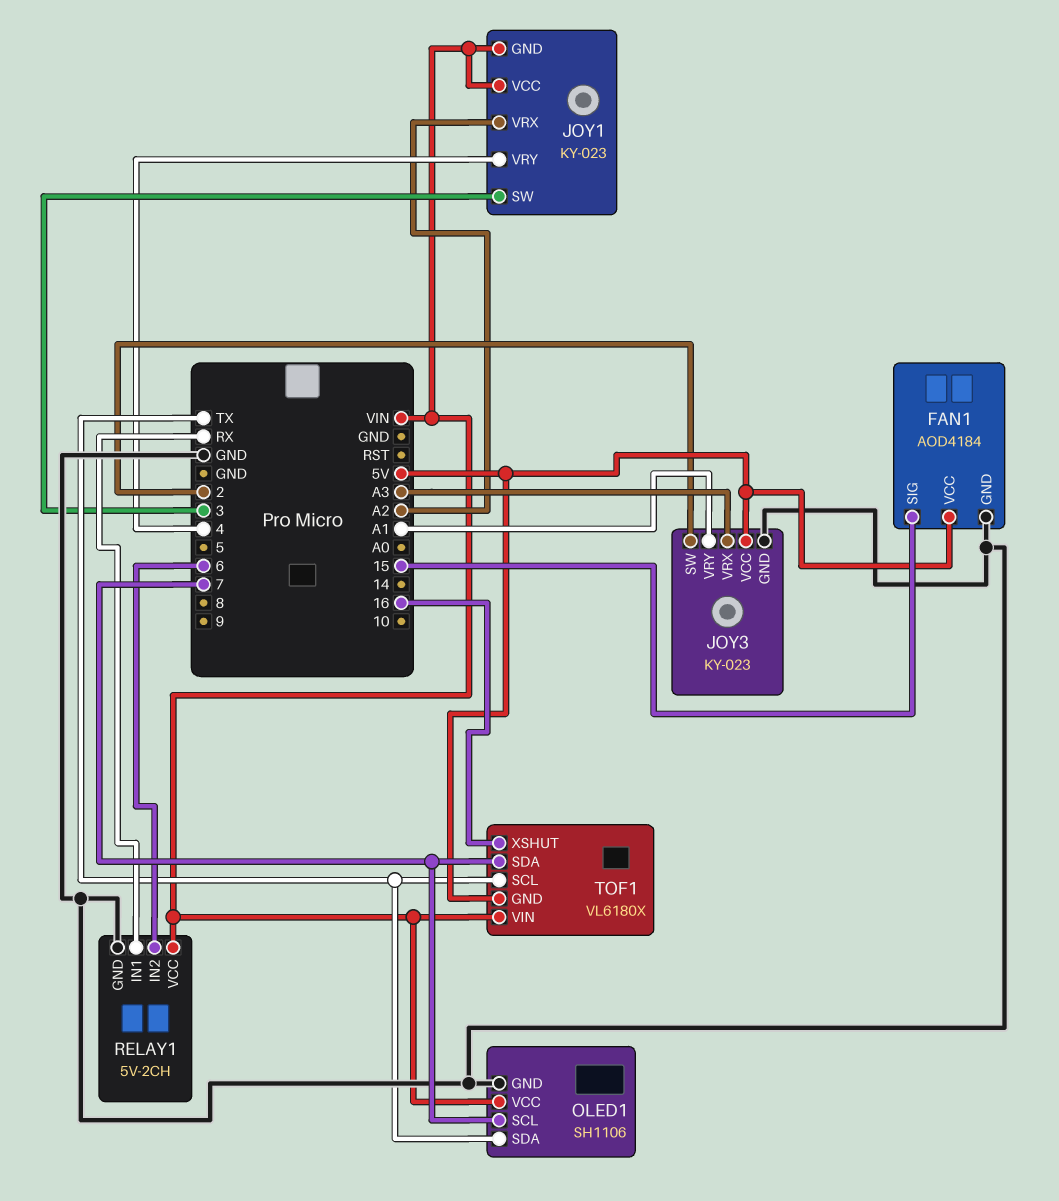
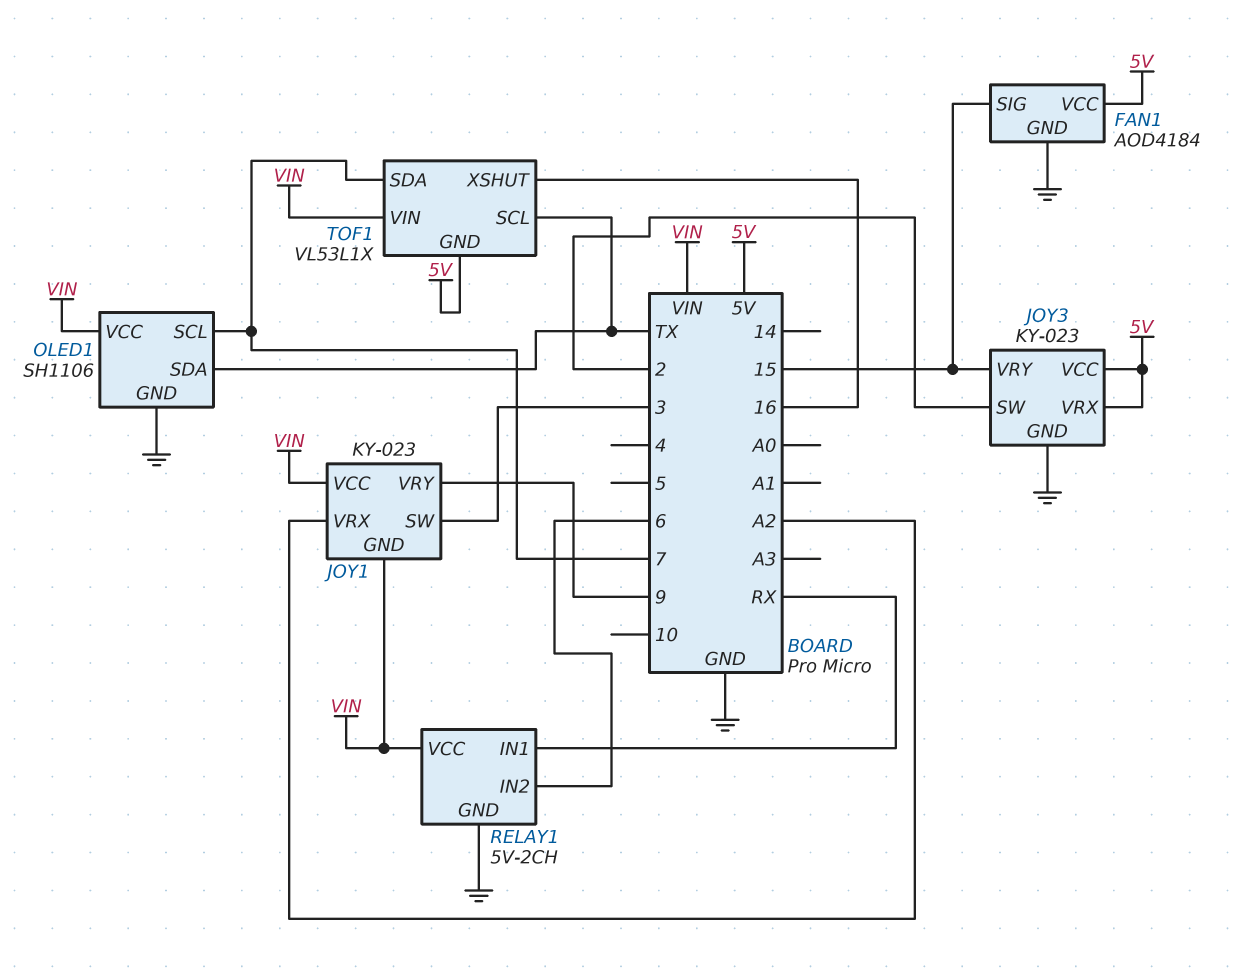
JOY1 pin VRY: 4 -> 9
JOY3 pin VRX: A3 -> 5V
JOY3 pin VRY: A1 -> 15
TOF1: VL6180X -> VL53L1X

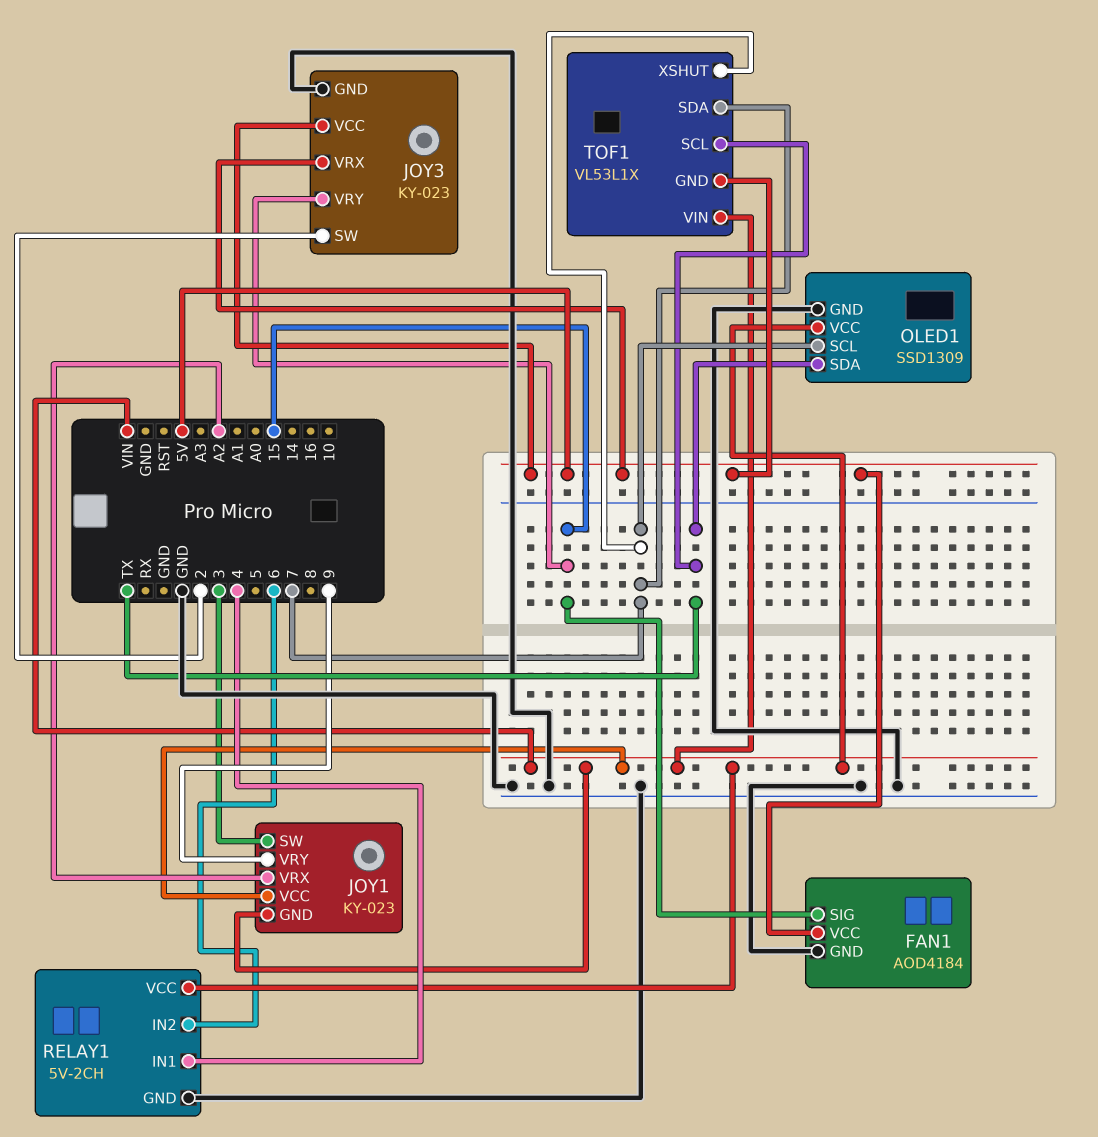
OLED1: SH1106 -> SSD1309
RELAY1 pin IN1: RX -> 4
TOF1 pin XSHUT: 16 -> 7

